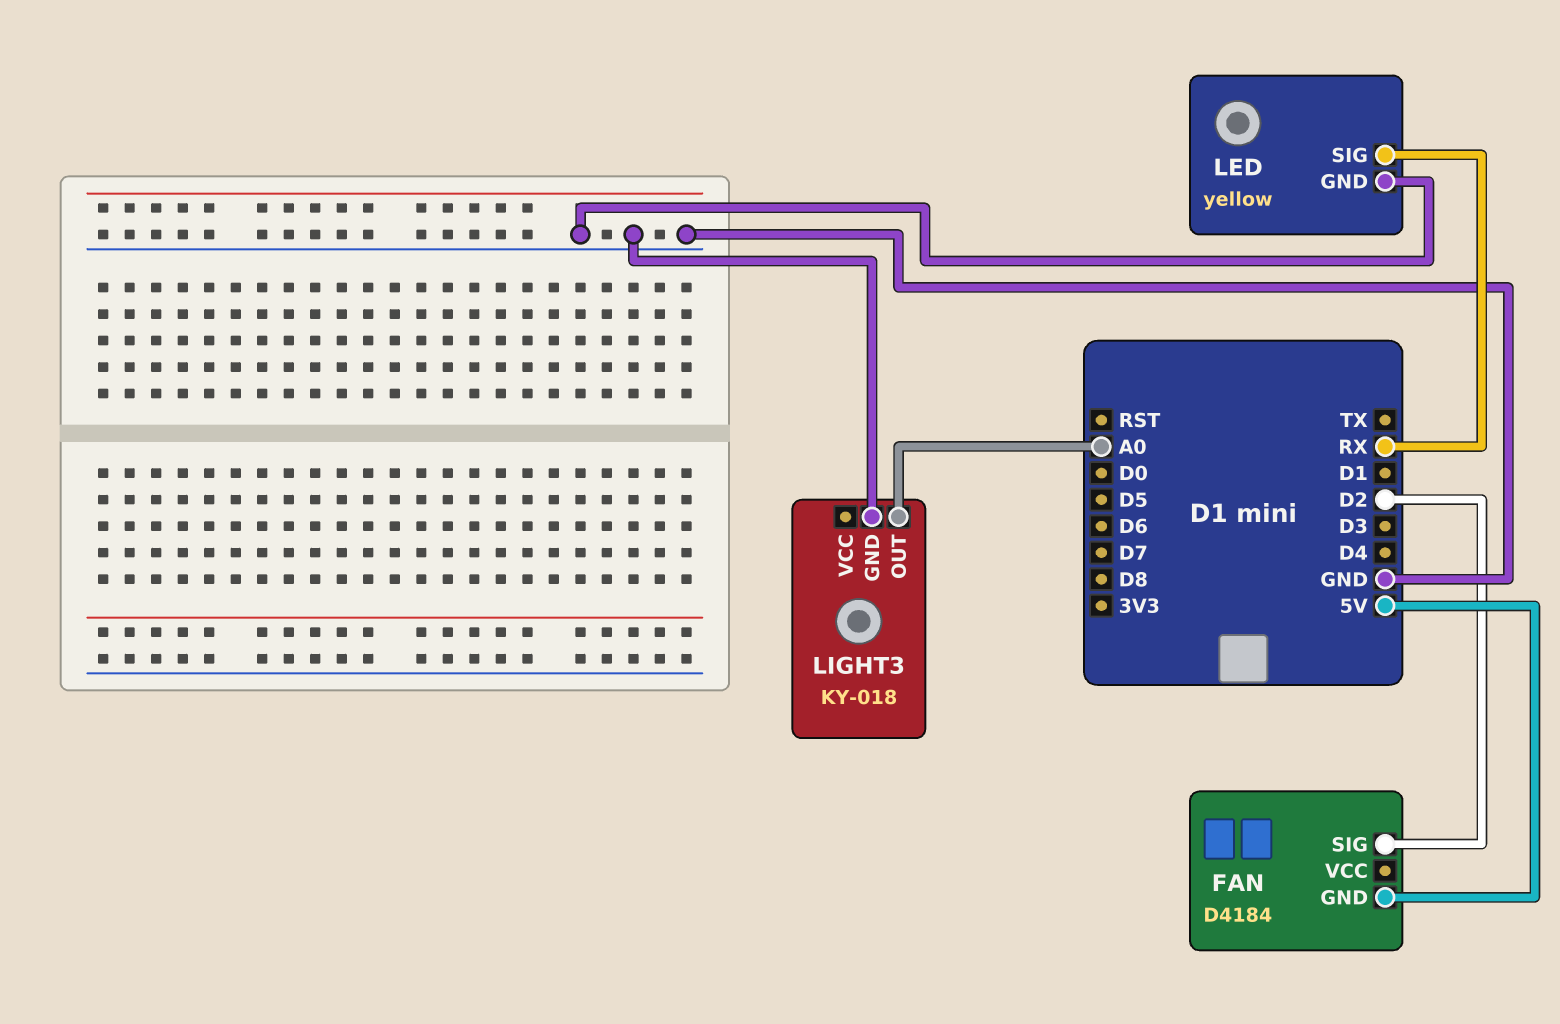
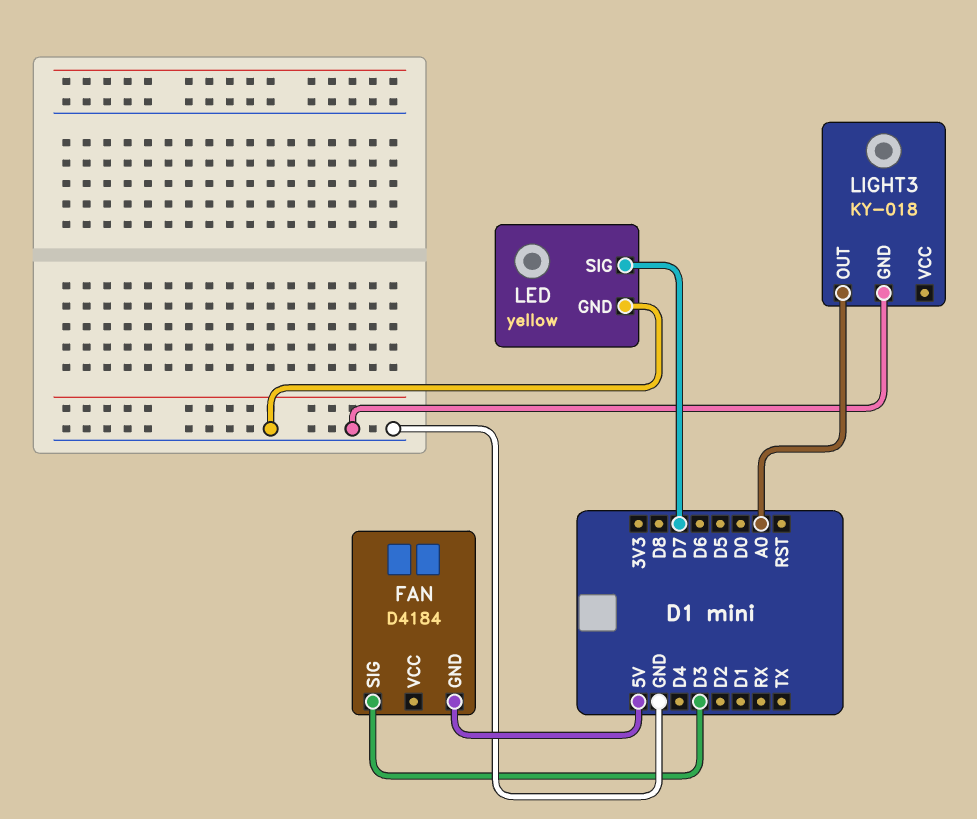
FAN pin SIG: D2 -> D3
LED pin SIG: RX -> D7

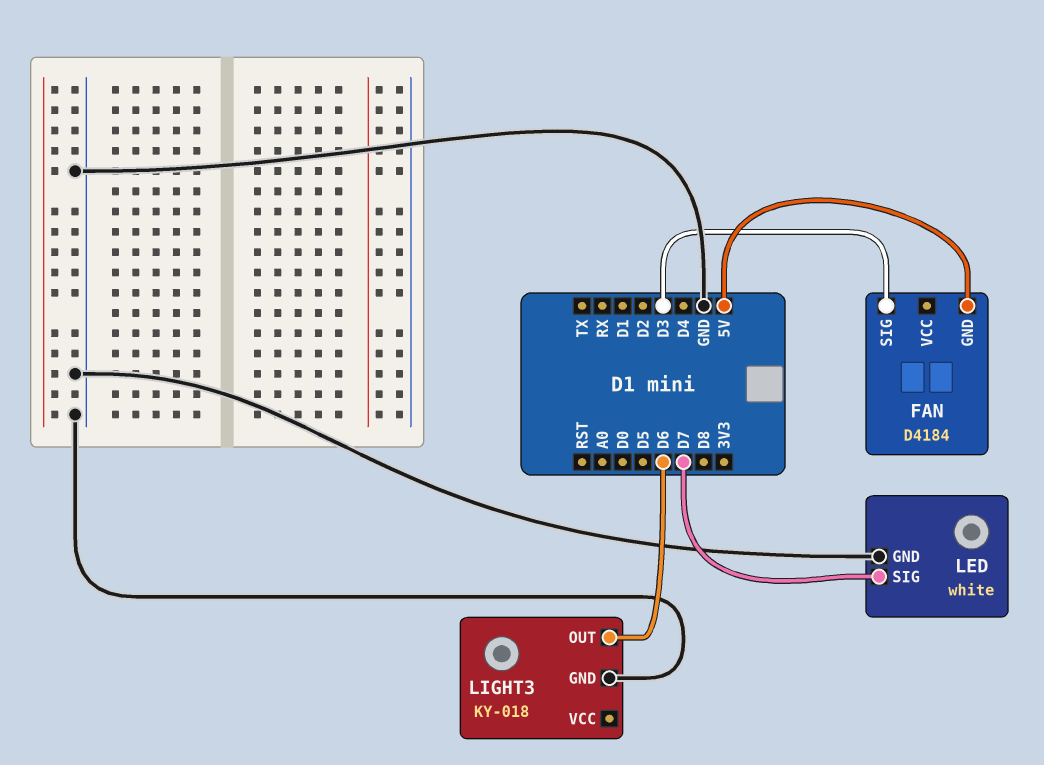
LED: yellow -> white
LIGHT3 pin OUT: A0 -> D6

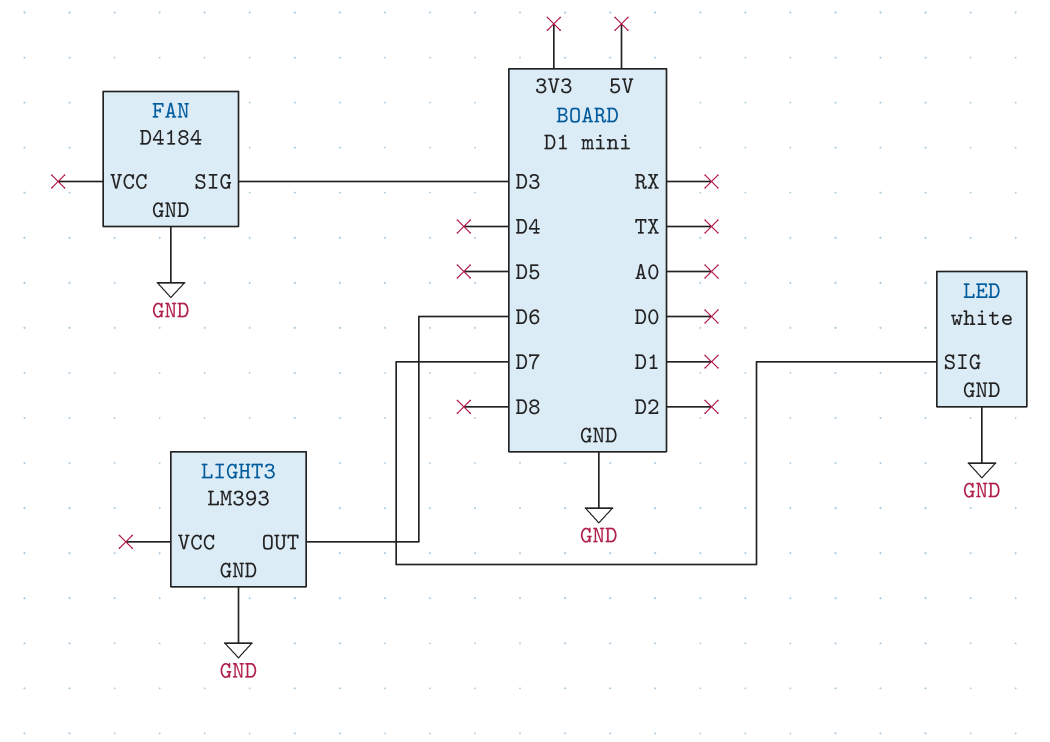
FAN pin GND: 5V -> GND
LIGHT3: KY-018 -> LM393

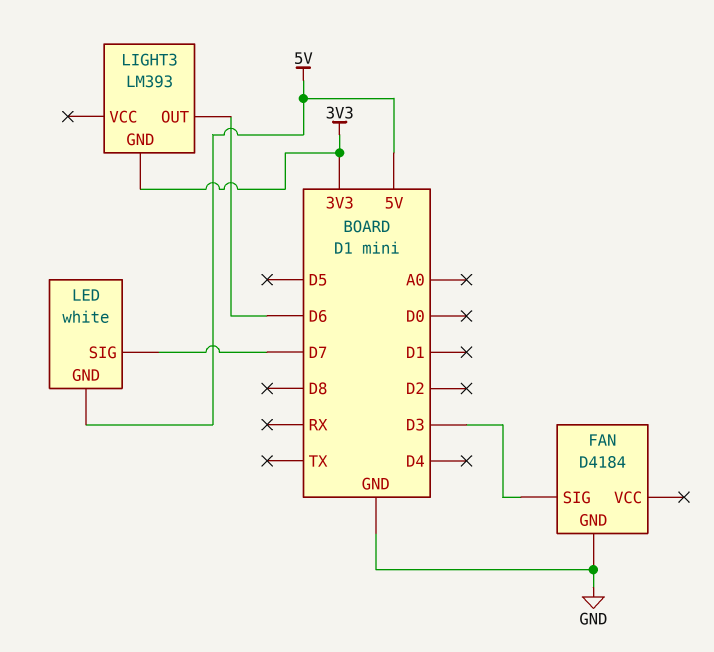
LED pin GND: GND -> 5V
LIGHT3 pin GND: GND -> 3V3

